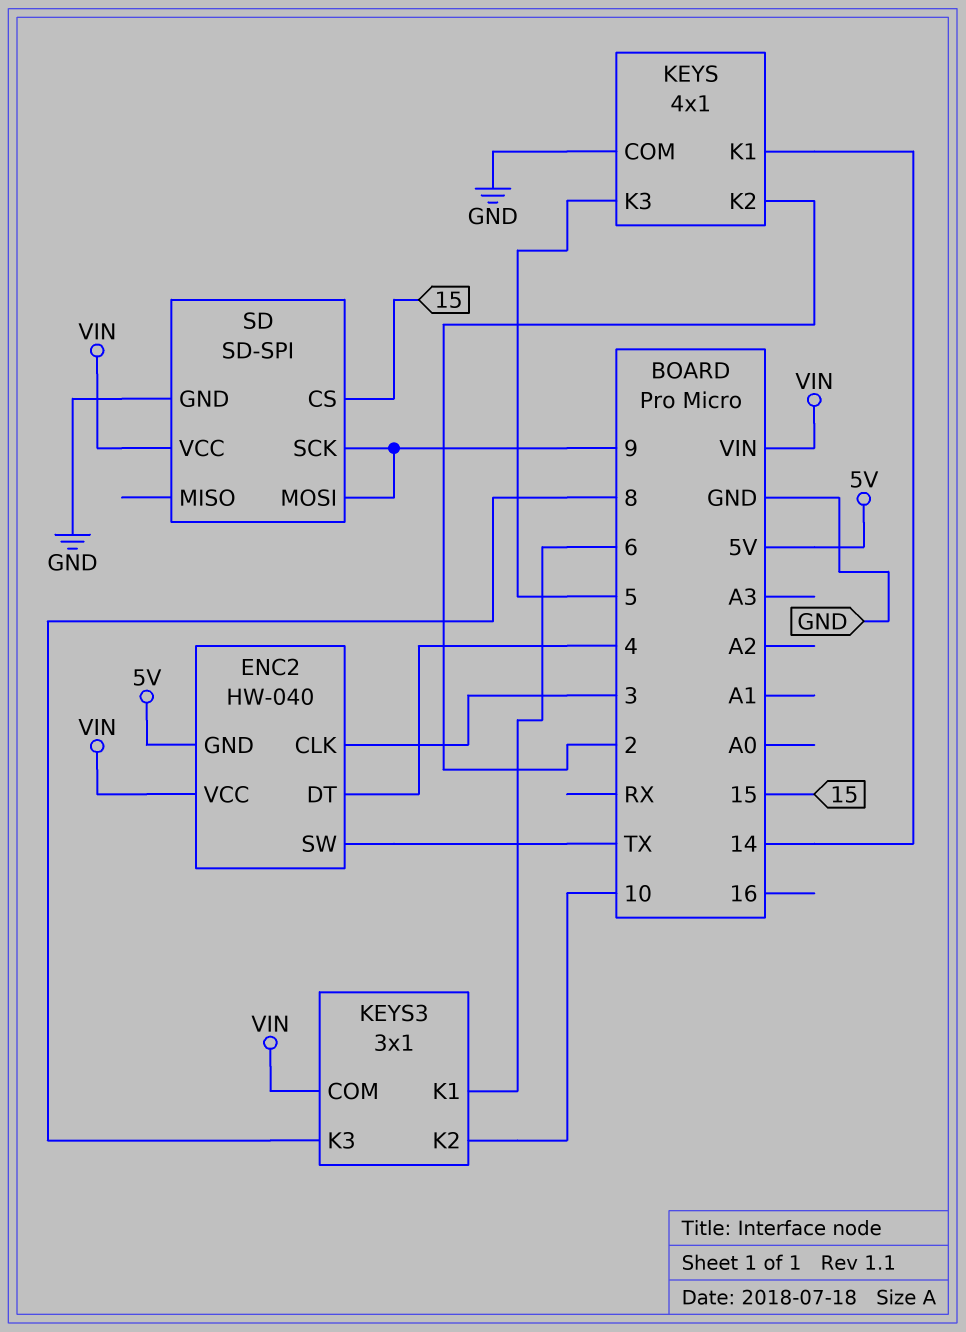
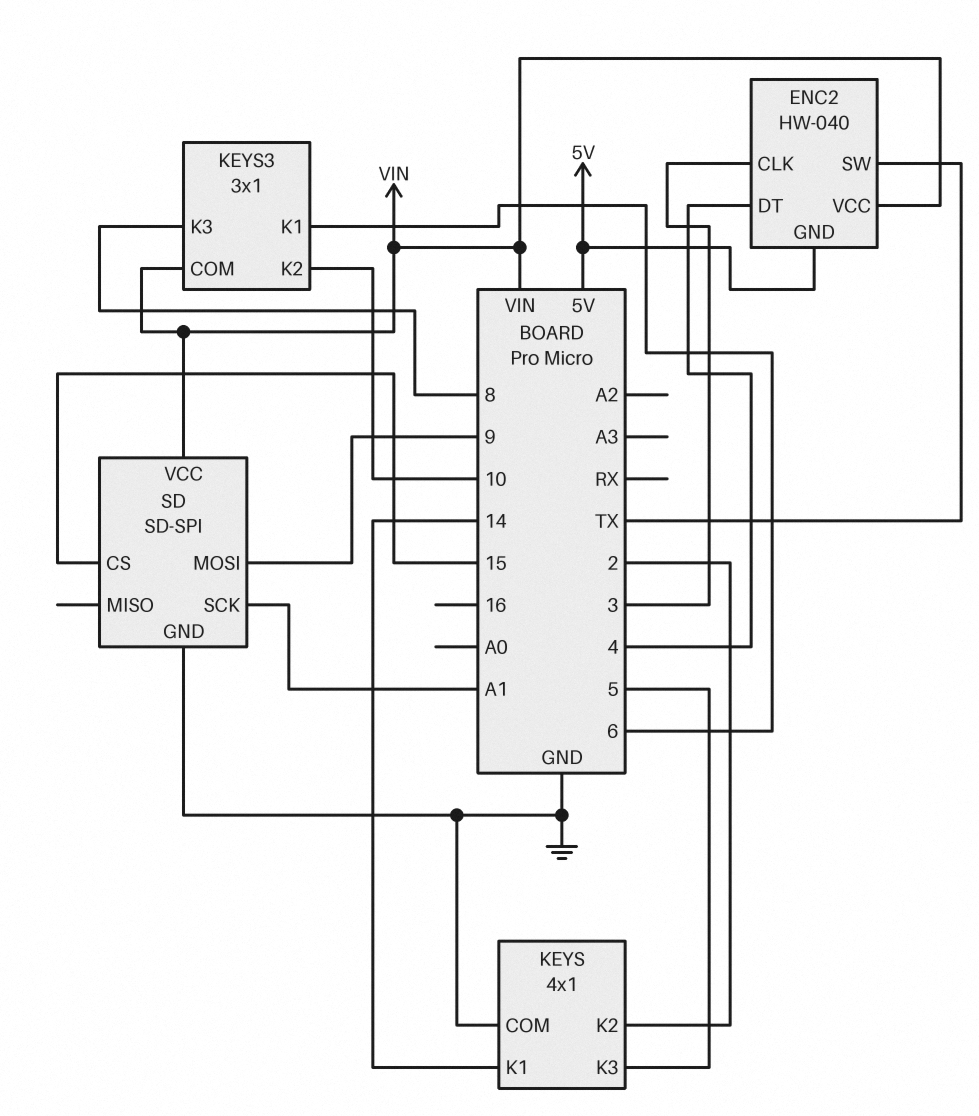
SD pin SCK: 9 -> A1

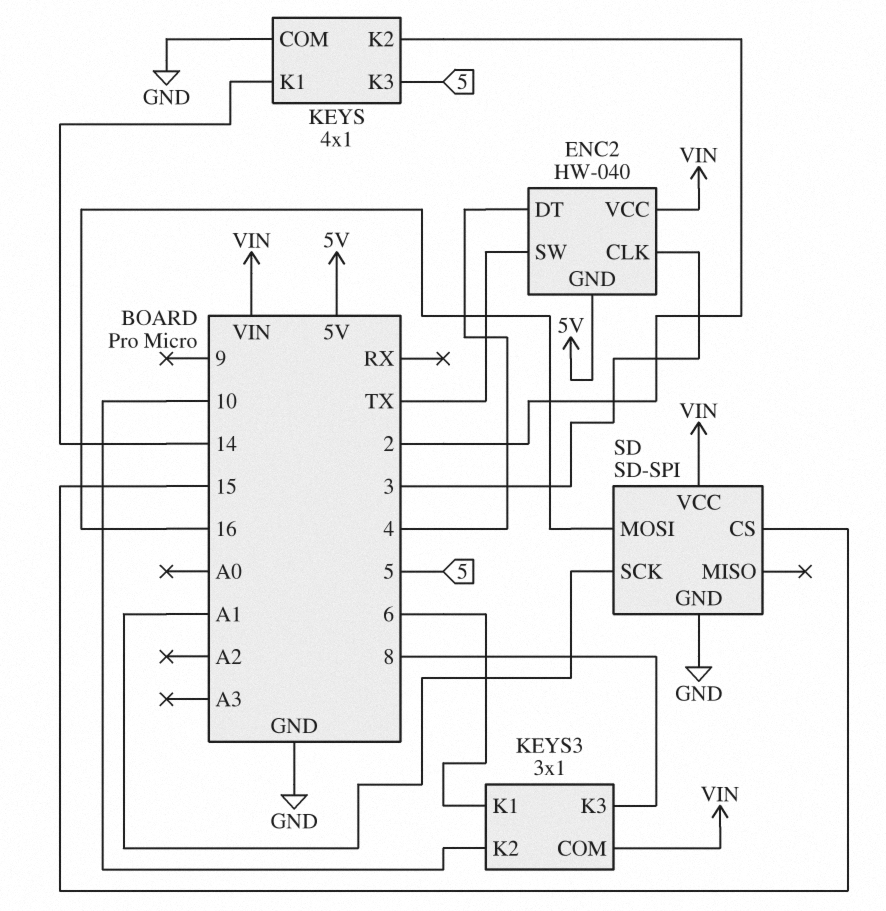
SD pin MOSI: 9 -> 16

